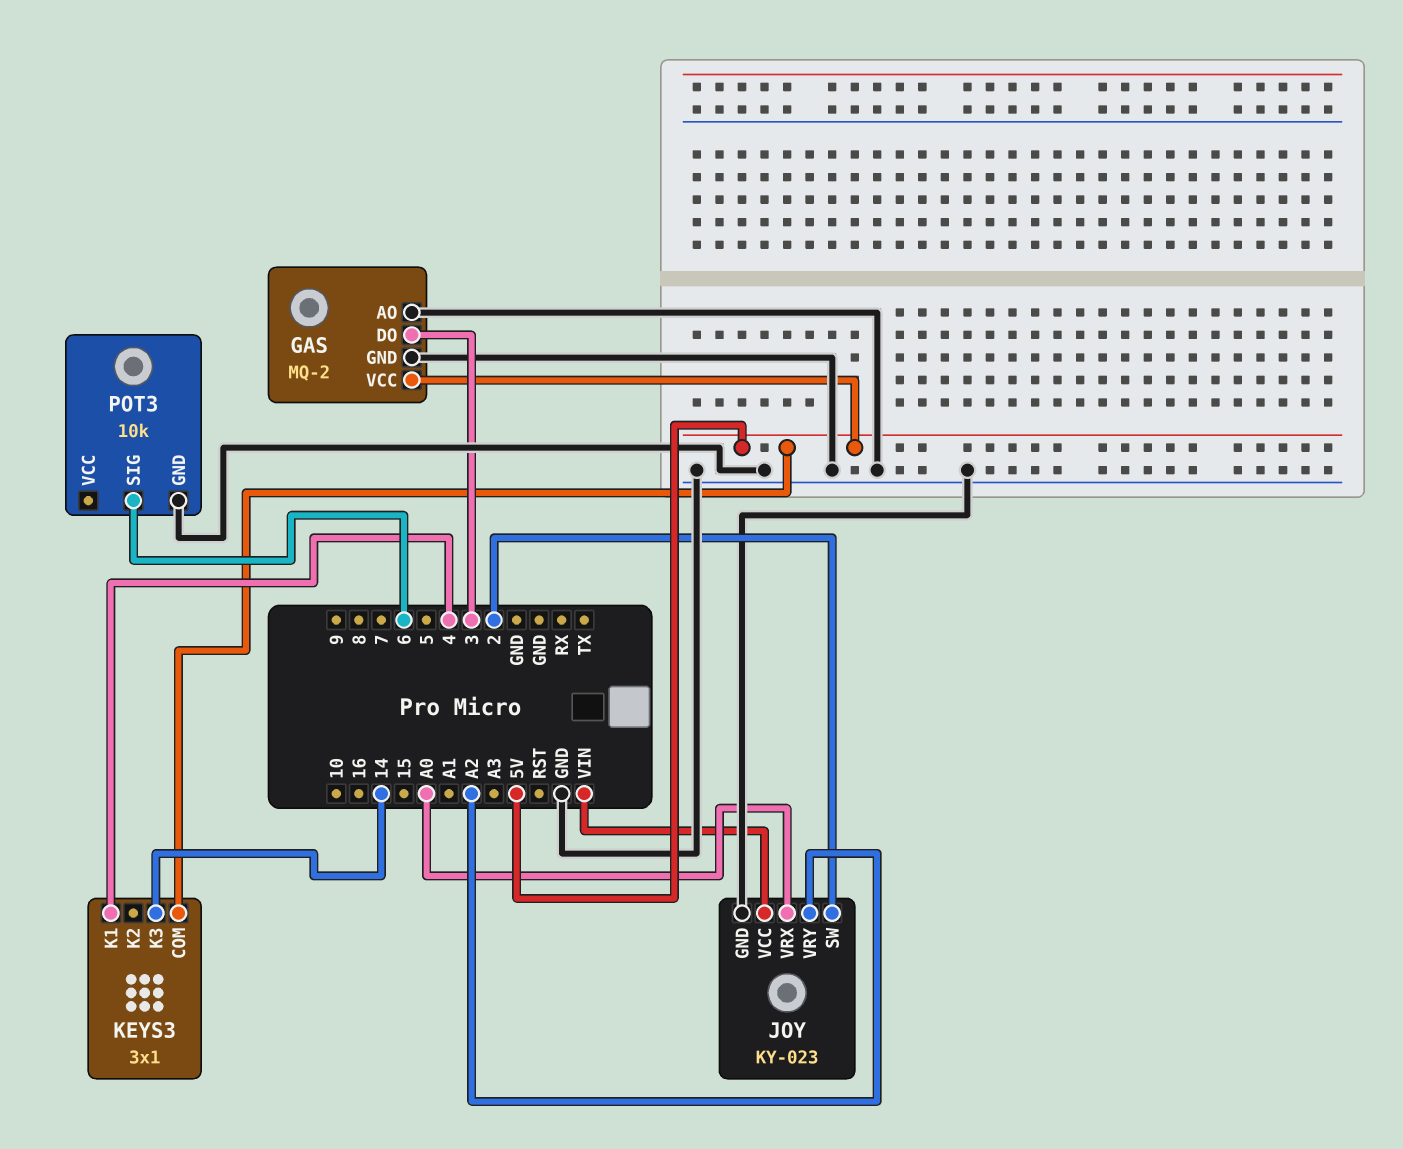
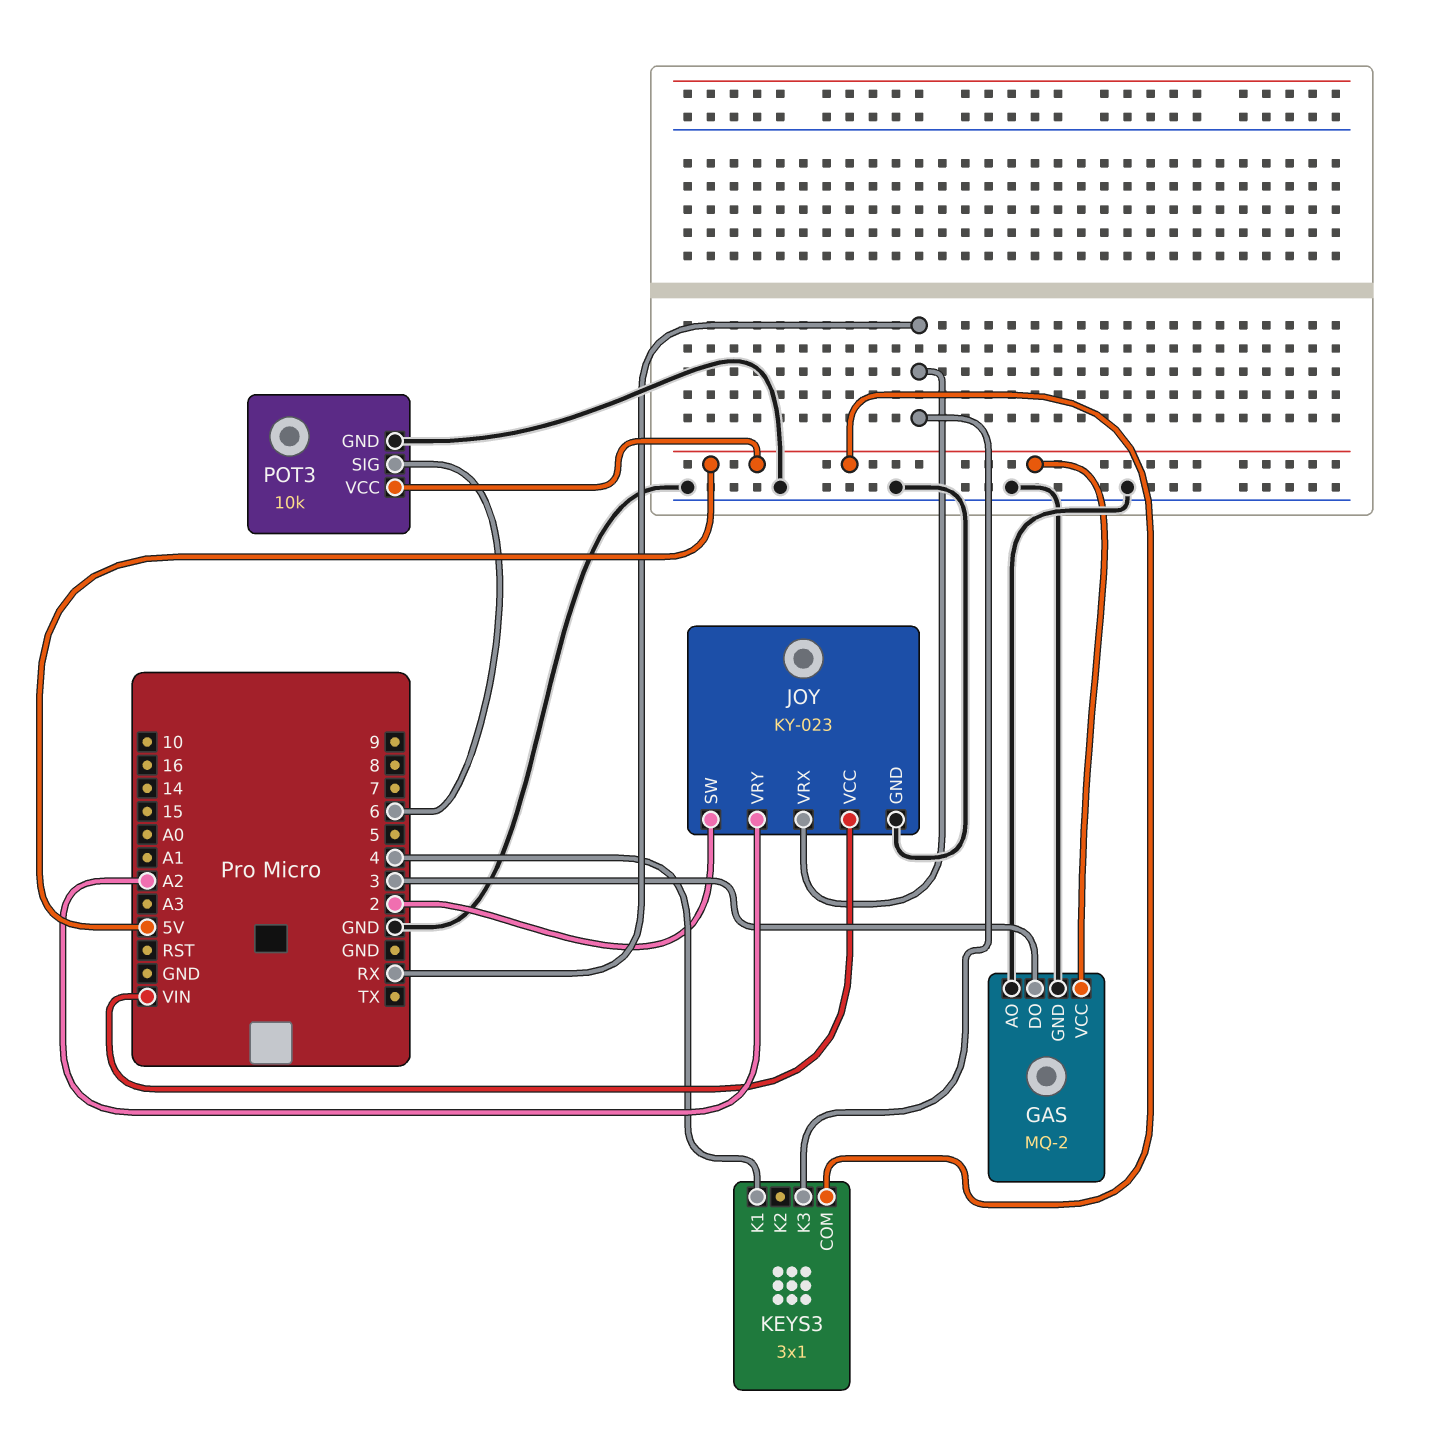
JOY pin VRX: A0 -> RX
KEYS3 pin K3: 14 -> RX
POT3 pin VCC: none -> 5V

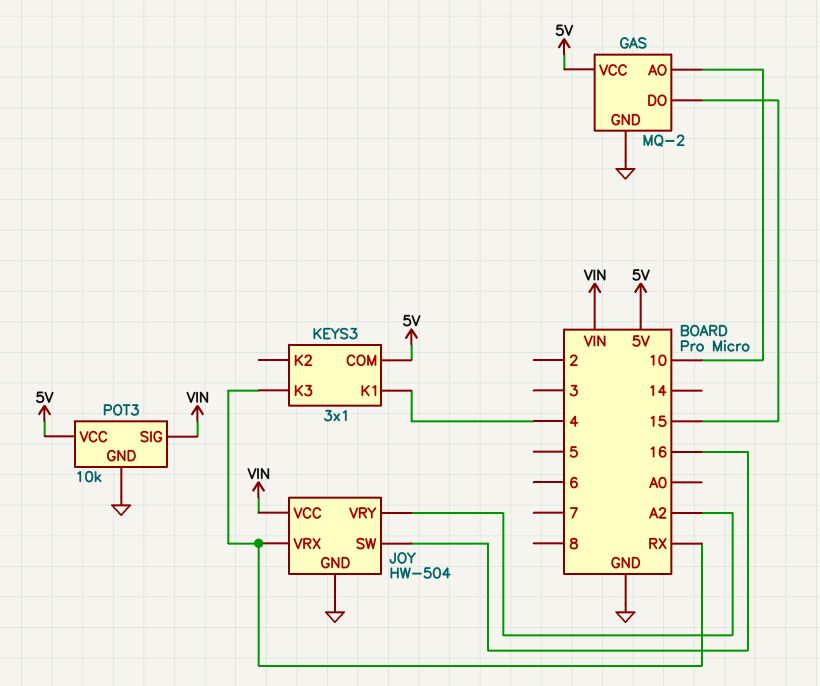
GAS pin AO: GND -> 10
GAS pin DO: 3 -> 15
JOY: KY-023 -> HW-504
JOY pin SW: 2 -> 16
POT3 pin SIG: 6 -> VIN

